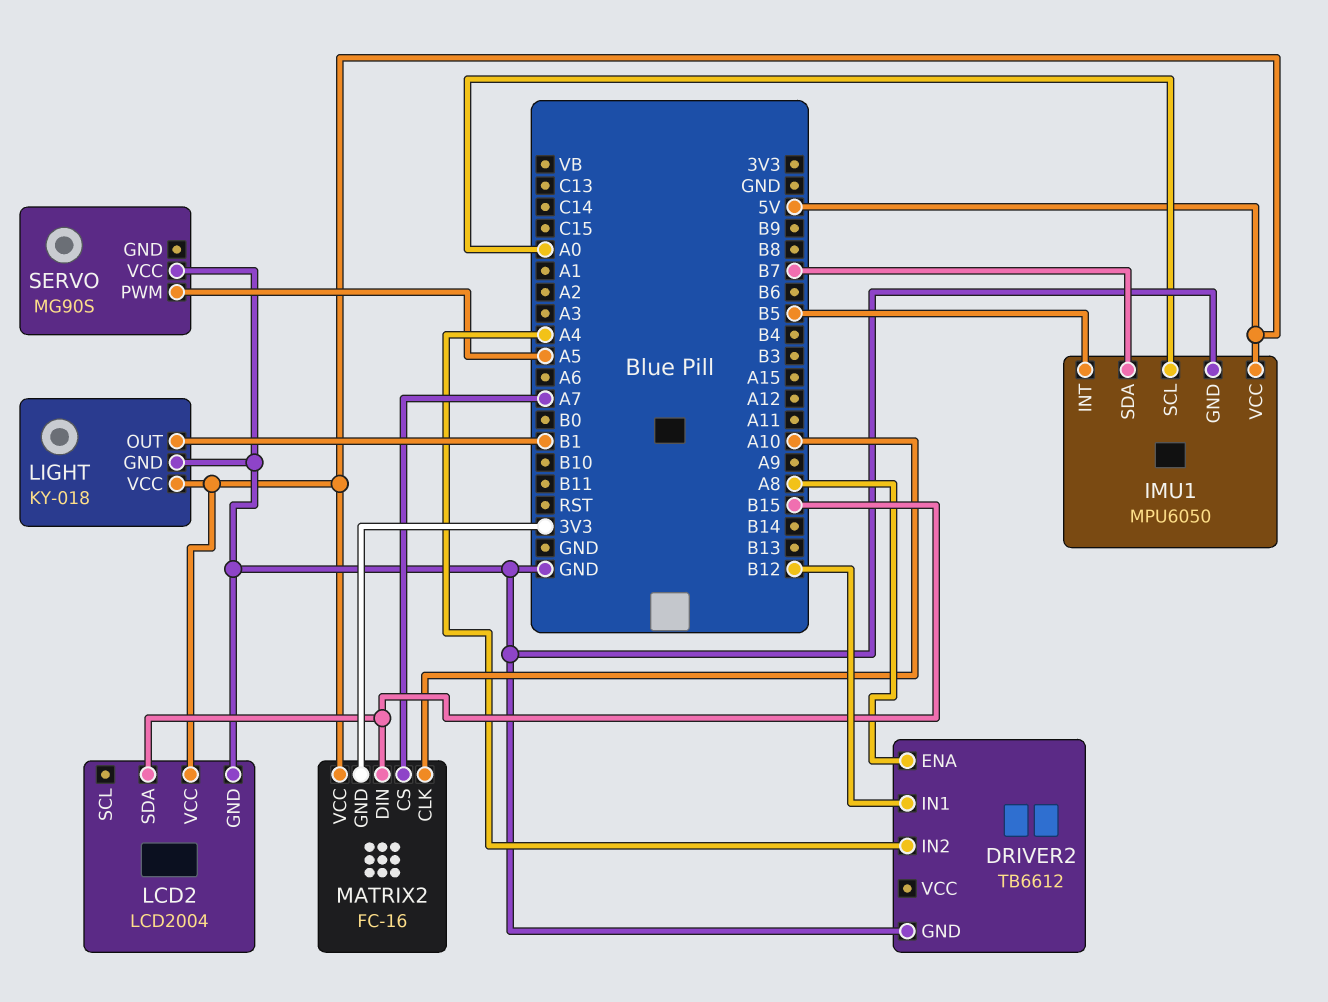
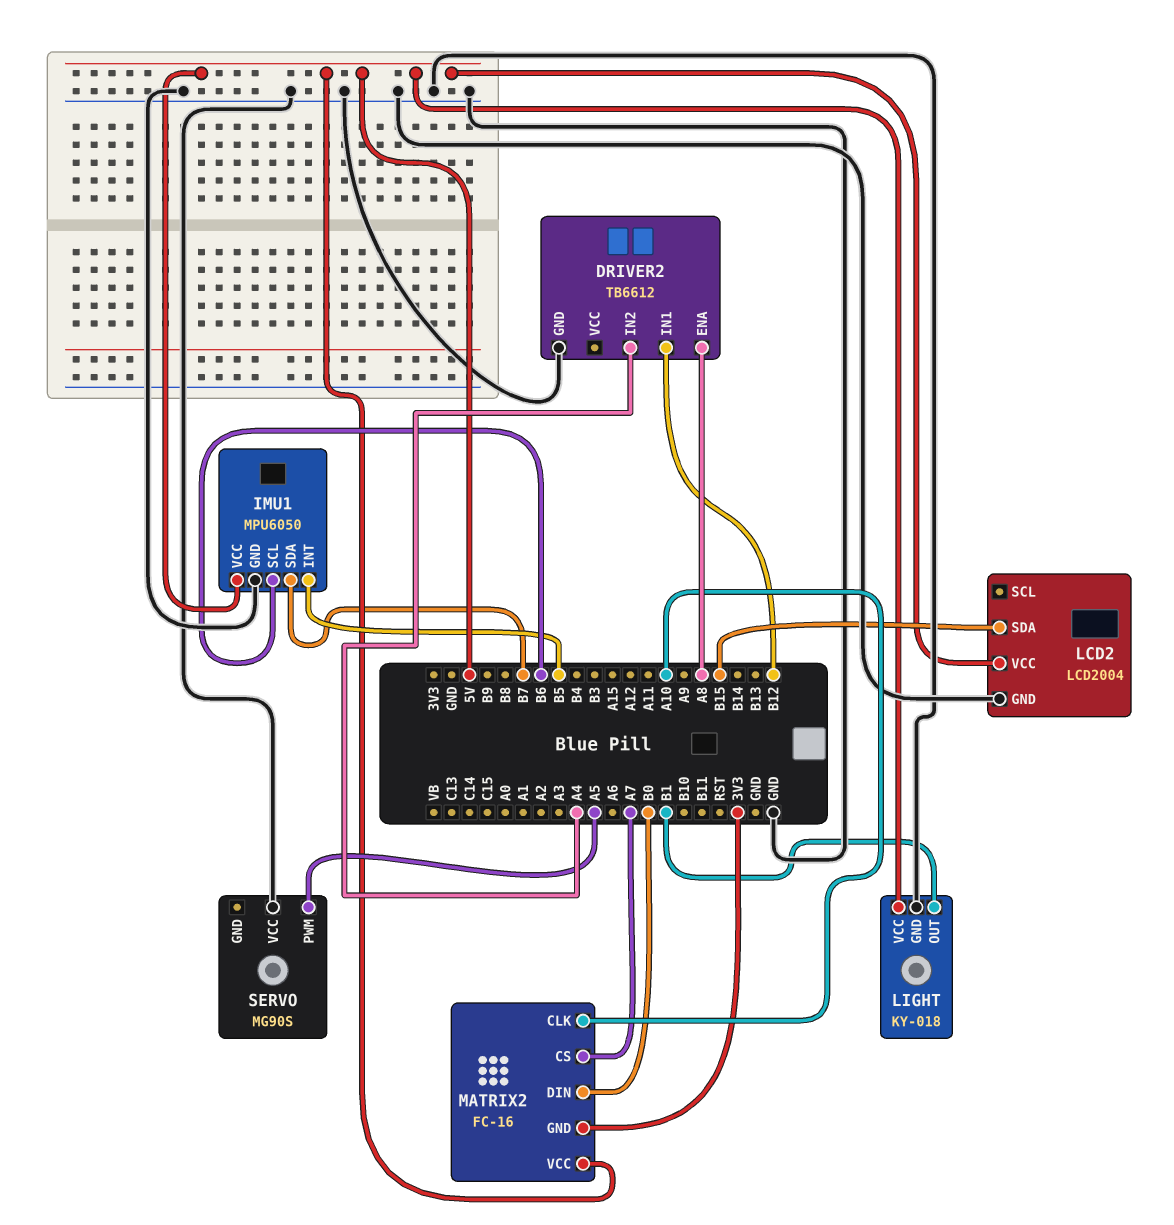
IMU1 pin SCL: A0 -> B6
MATRIX2 pin DIN: B15 -> B0

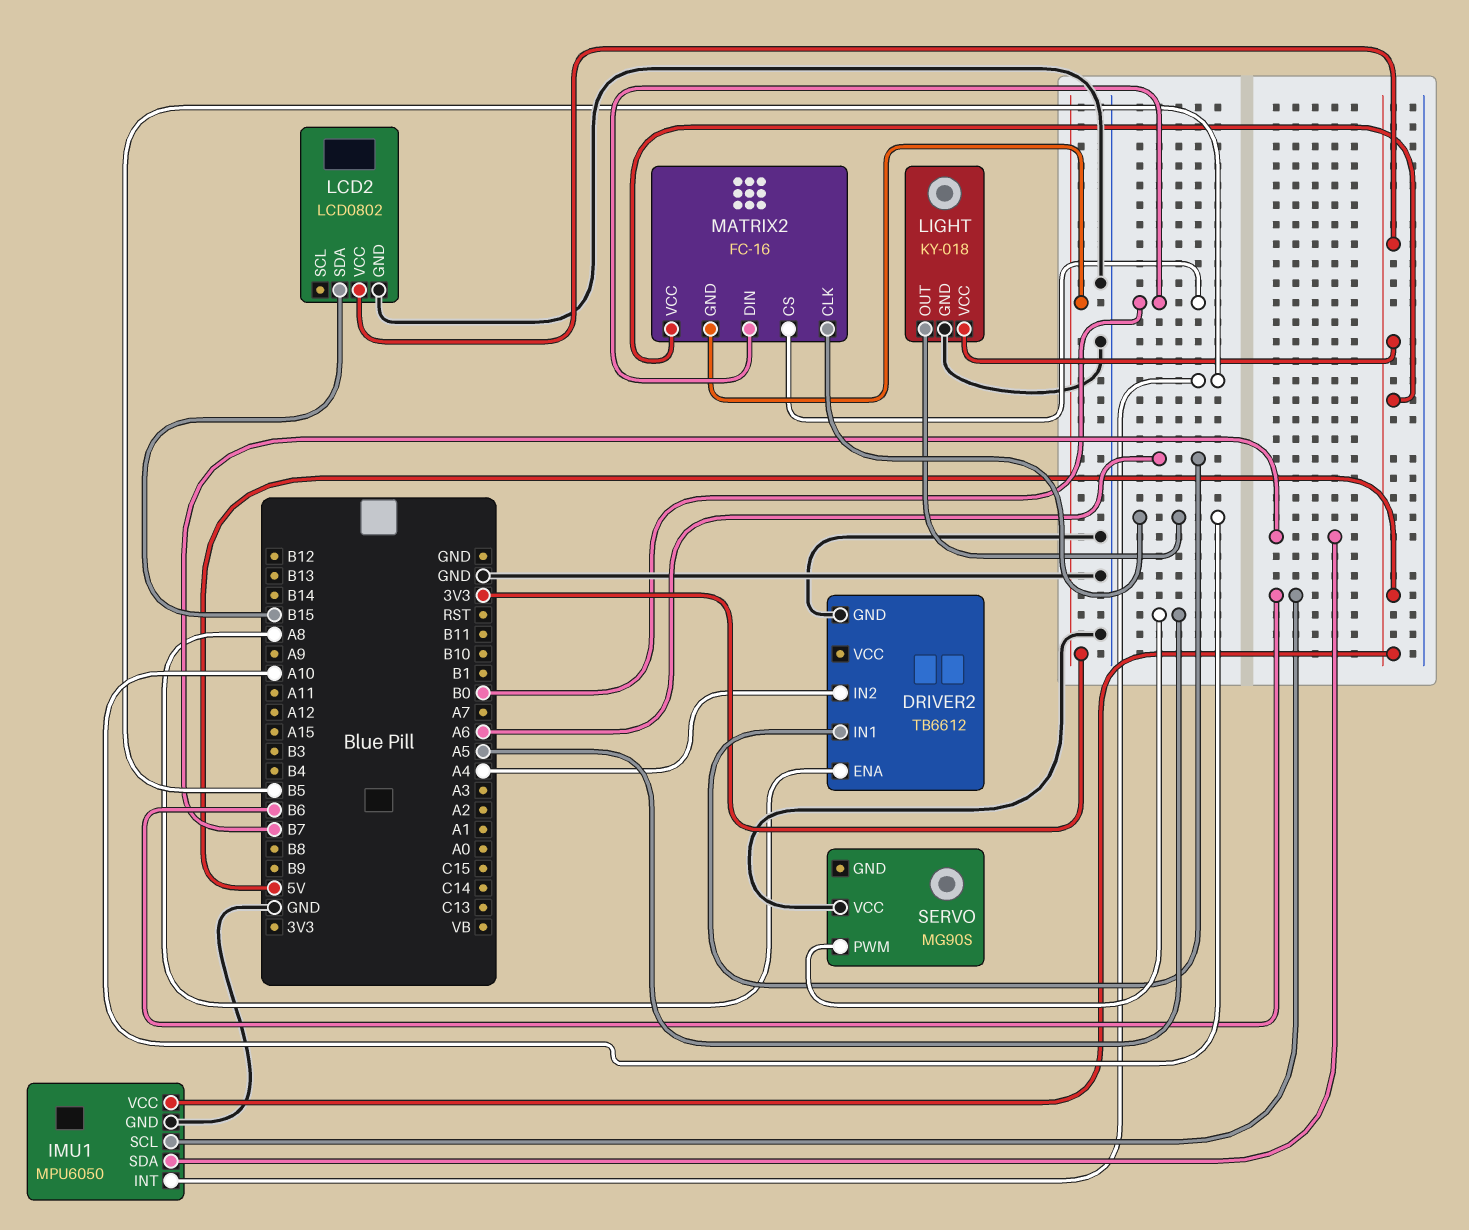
DRIVER2 pin IN1: B12 -> A6
LCD2: LCD2004 -> LCD0802
LIGHT pin OUT: B1 -> A10
MATRIX2 pin CS: A7 -> B0

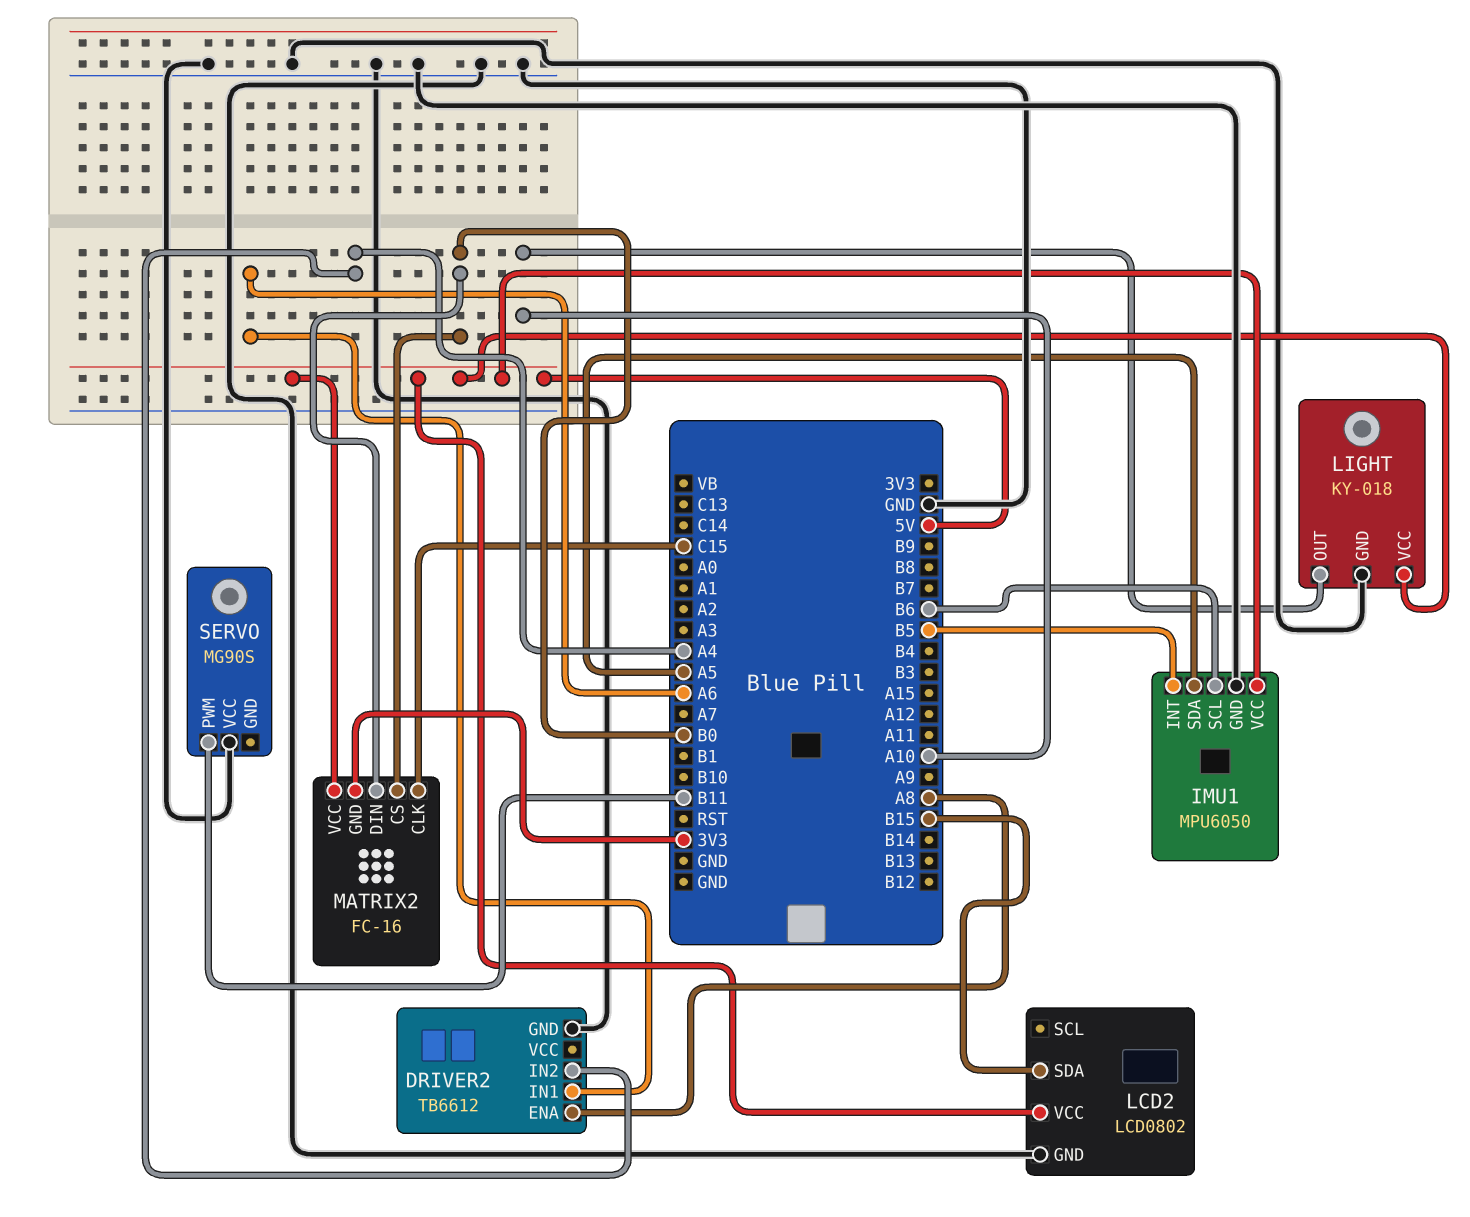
IMU1 pin SDA: B7 -> A5
MATRIX2 pin CLK: A10 -> C15
SERVO pin PWM: A5 -> B11

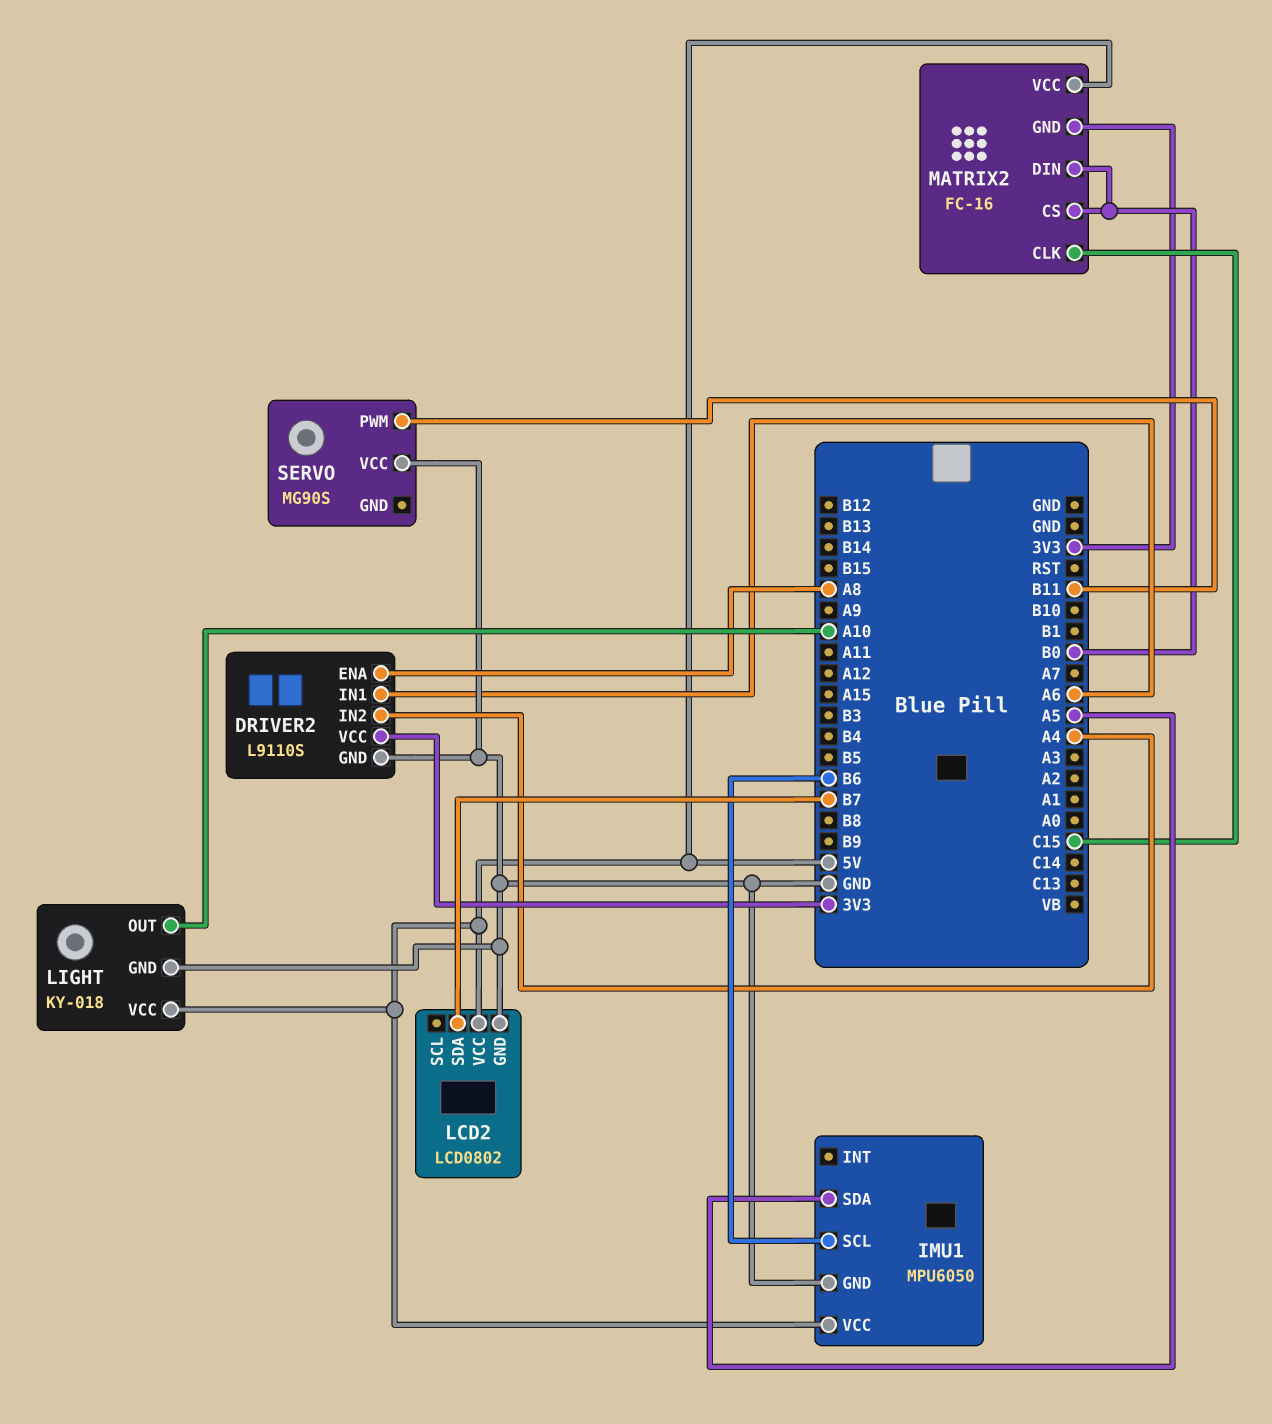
DRIVER2: TB6612 -> L9110S
DRIVER2 pin VCC: none -> 3V3
IMU1 pin INT: B5 -> none
LCD2 pin SDA: B15 -> B7

